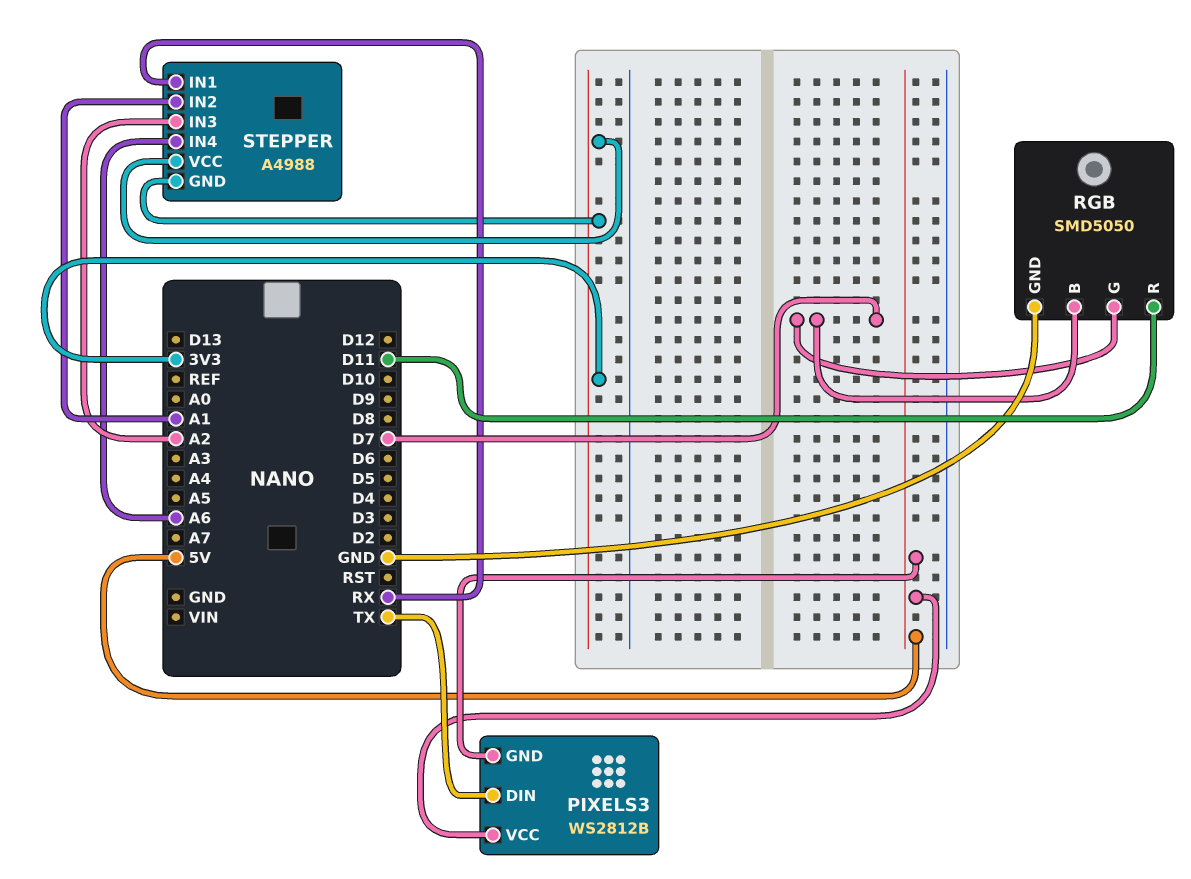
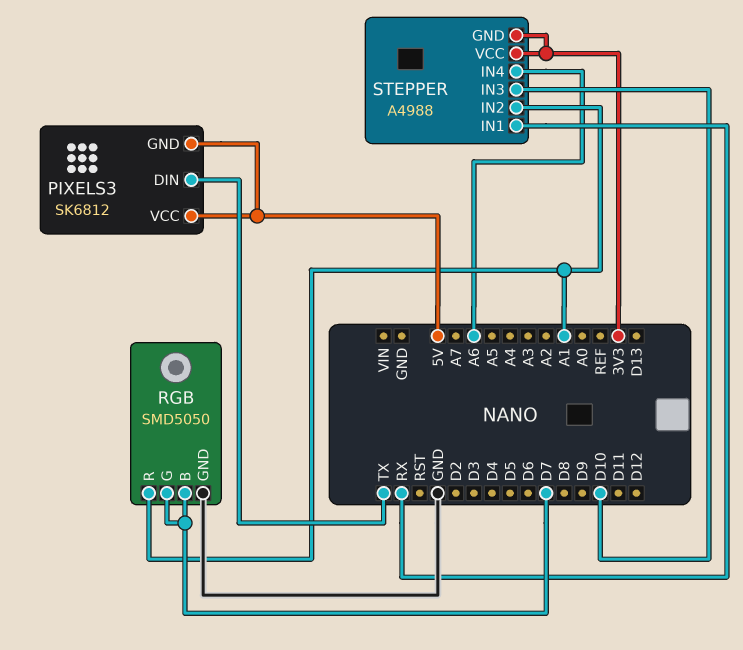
PIXELS3: WS2812B -> SK6812
RGB pin R: D11 -> A1
STEPPER pin IN3: A2 -> D10

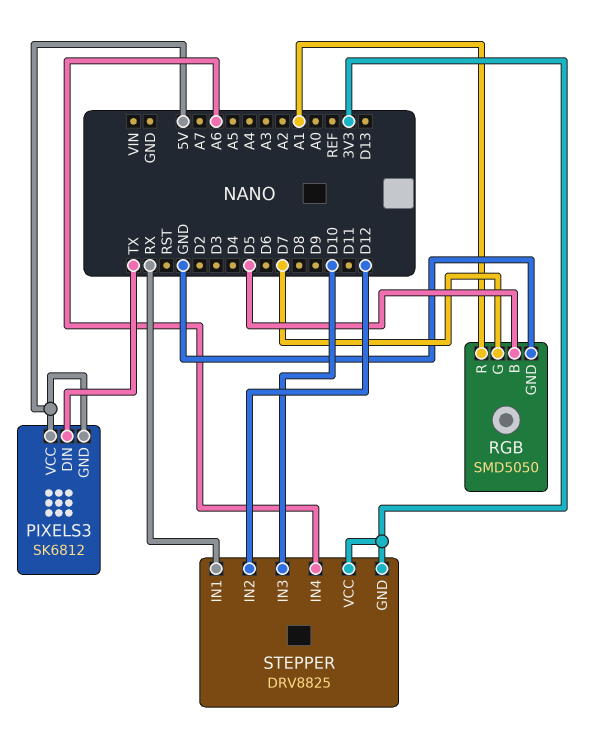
RGB pin B: D7 -> D5
STEPPER: A4988 -> DRV8825
STEPPER pin IN2: A1 -> D12

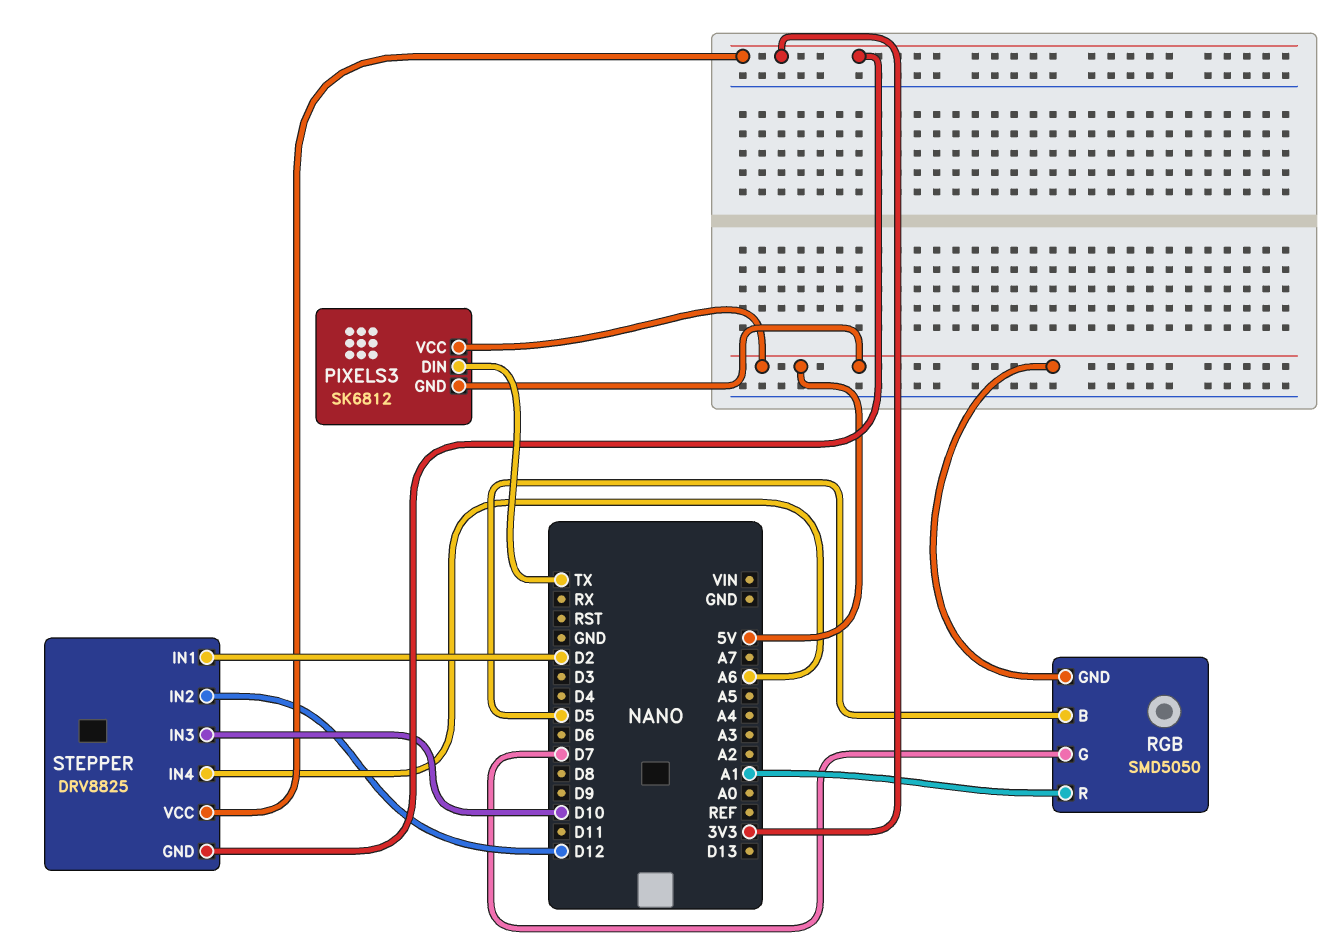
RGB pin GND: GND -> 5V
STEPPER pin IN1: RX -> D2

